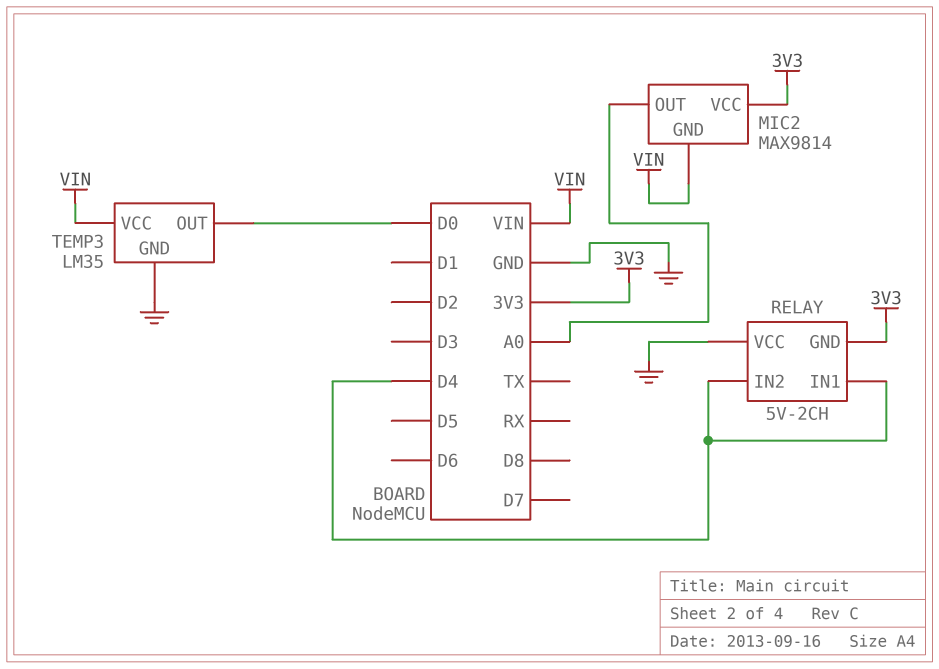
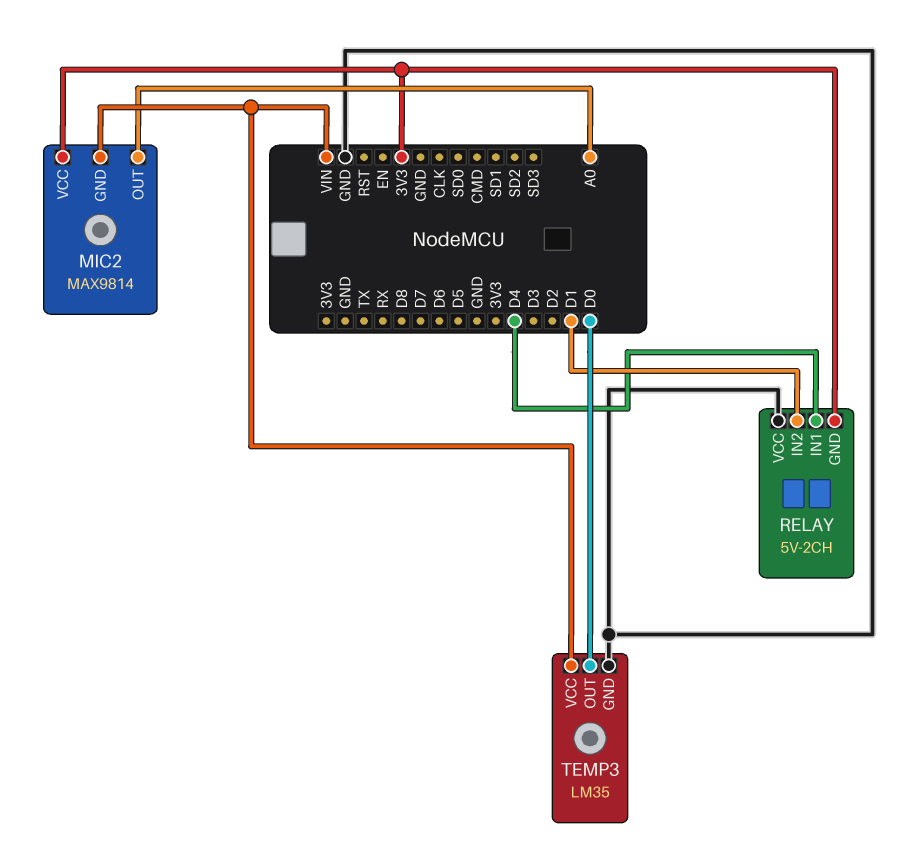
RELAY pin IN2: D4 -> D1

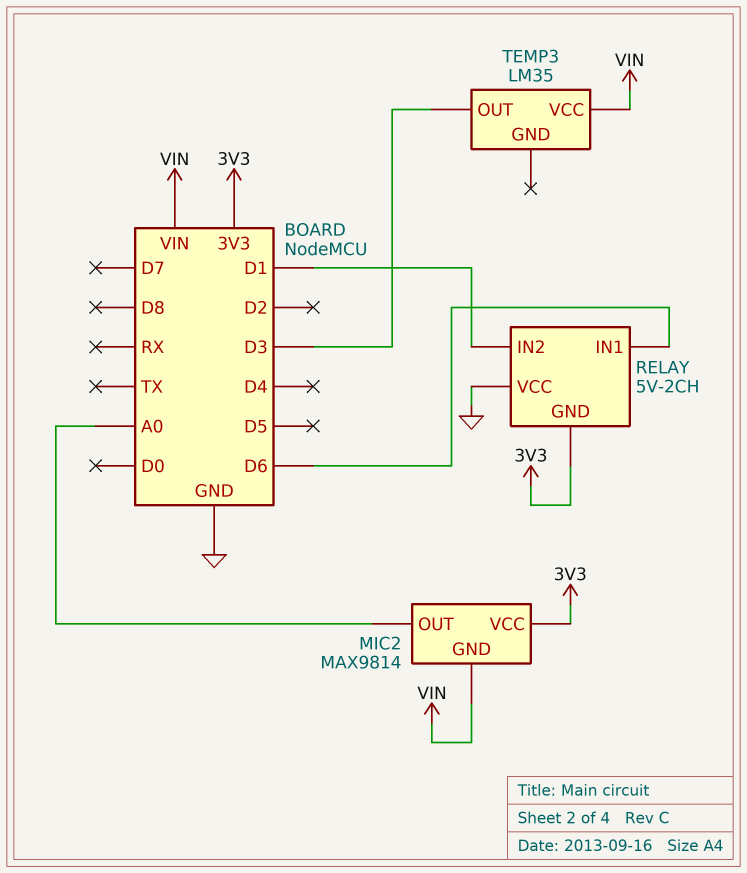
RELAY pin IN1: D4 -> D6
TEMP3 pin GND: GND -> none
TEMP3 pin OUT: D0 -> D3

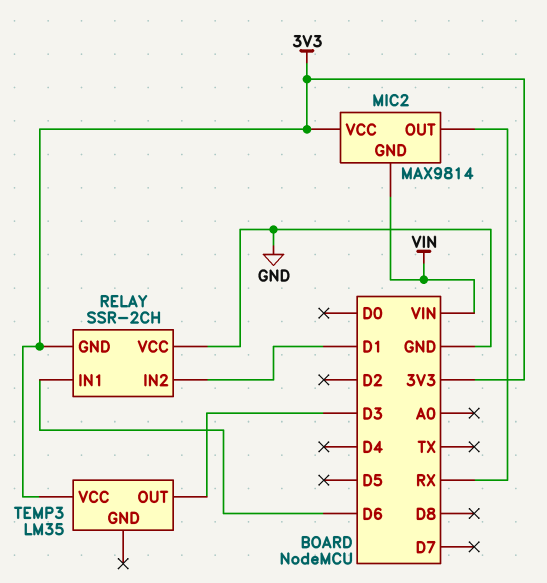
MIC2 pin OUT: A0 -> RX
RELAY: 5V-2CH -> SSR-2CH
TEMP3 pin VCC: VIN -> 3V3

